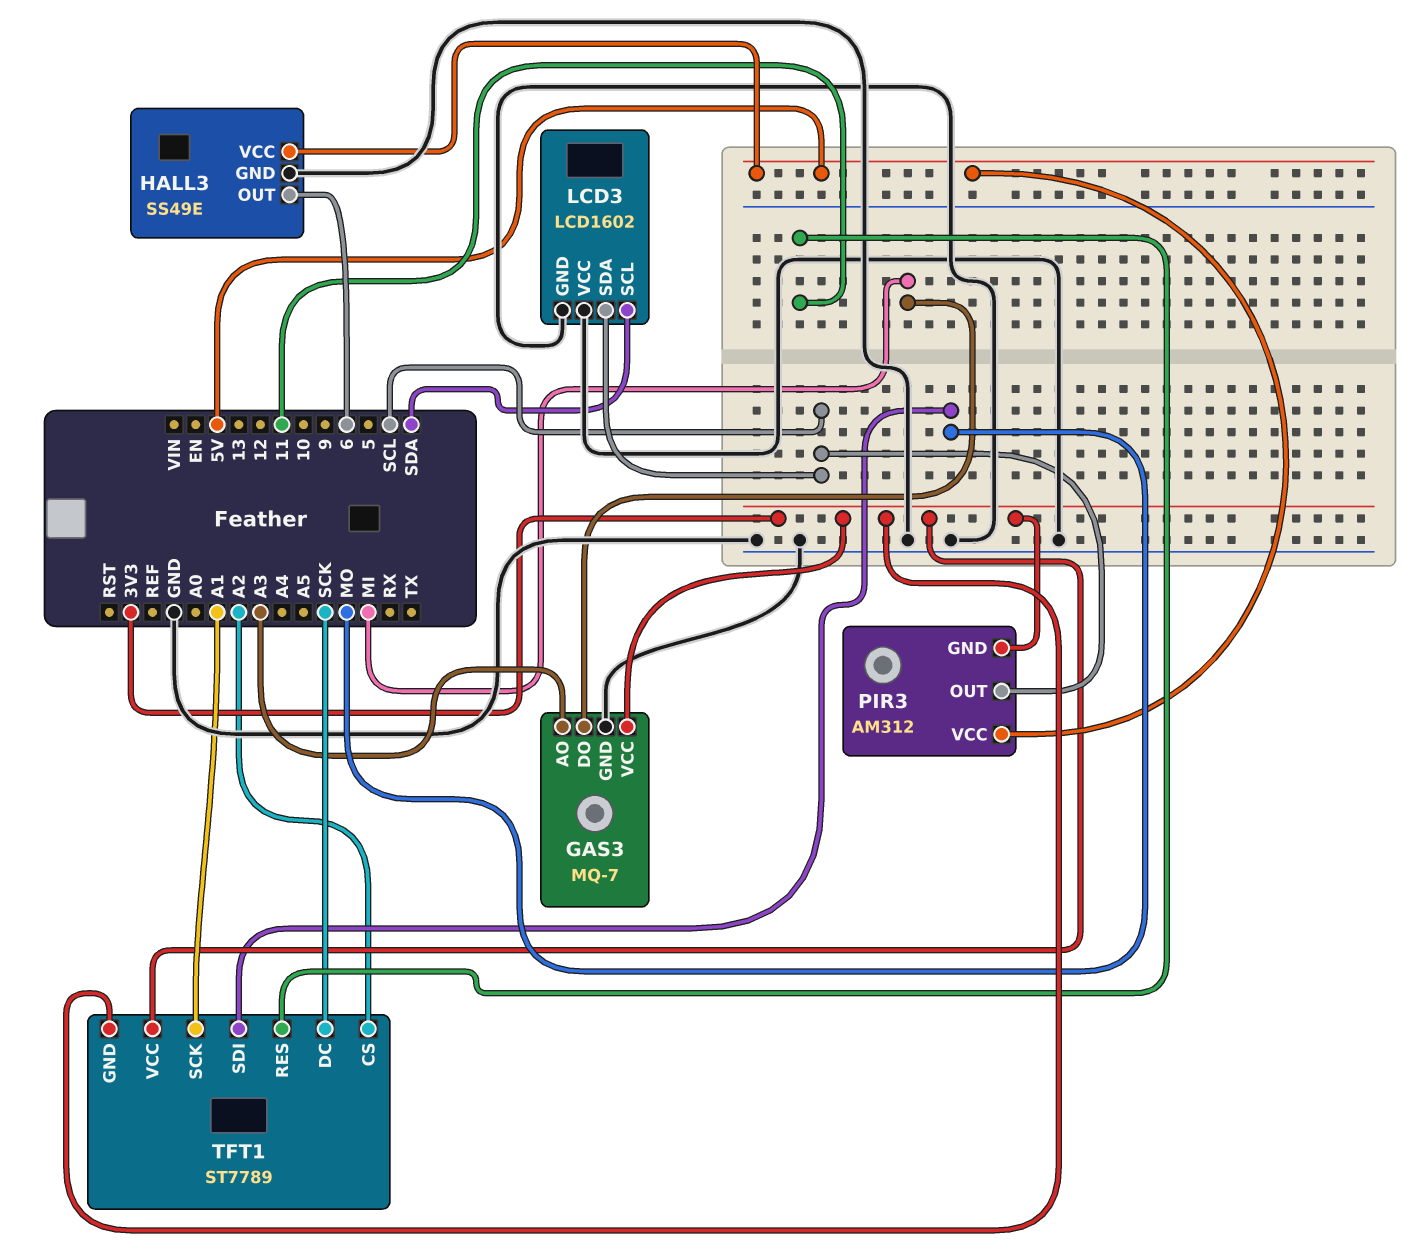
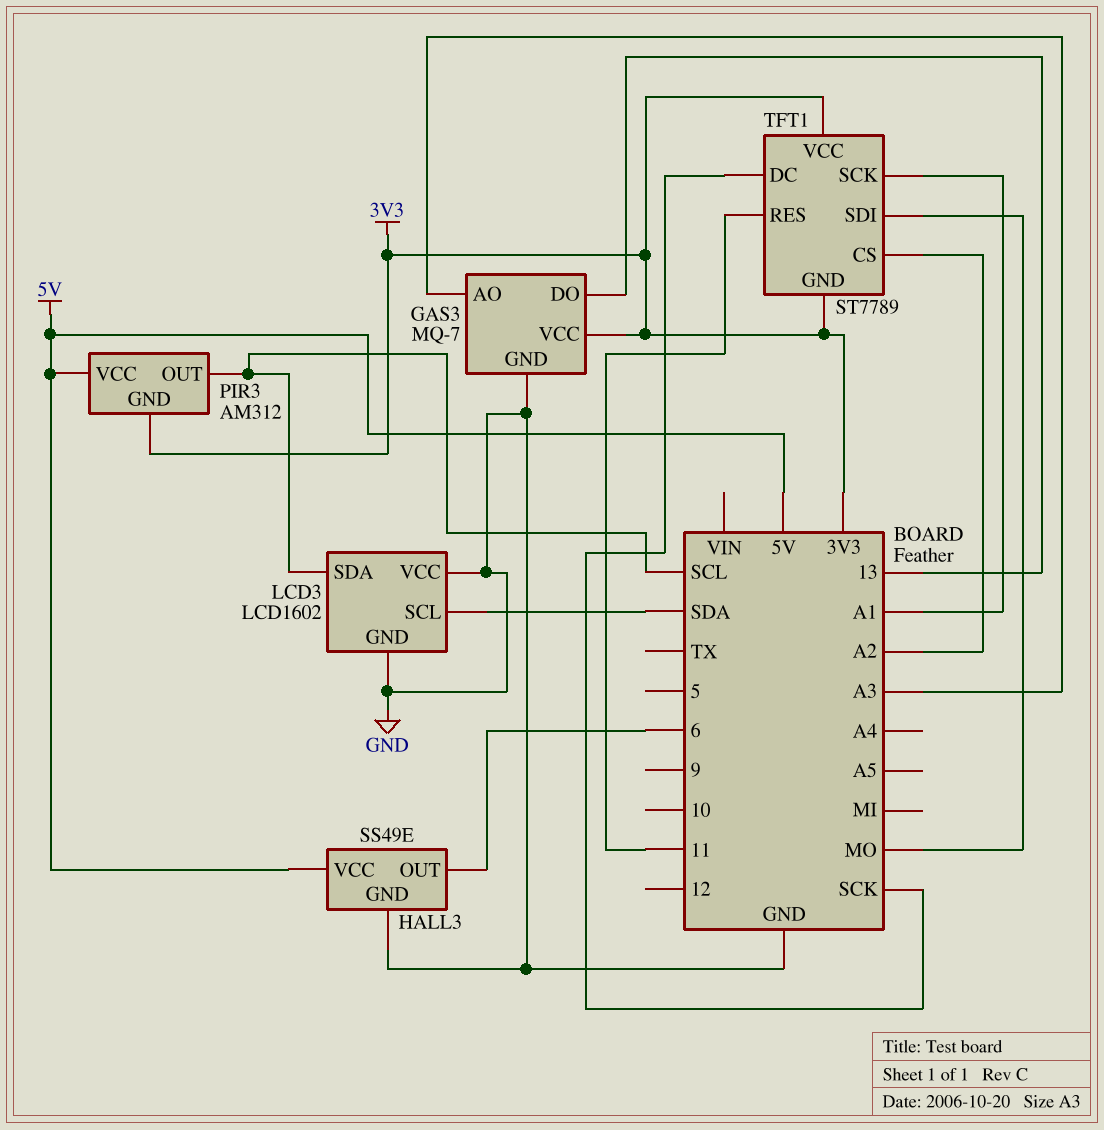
GAS3 pin DO: MI -> 13

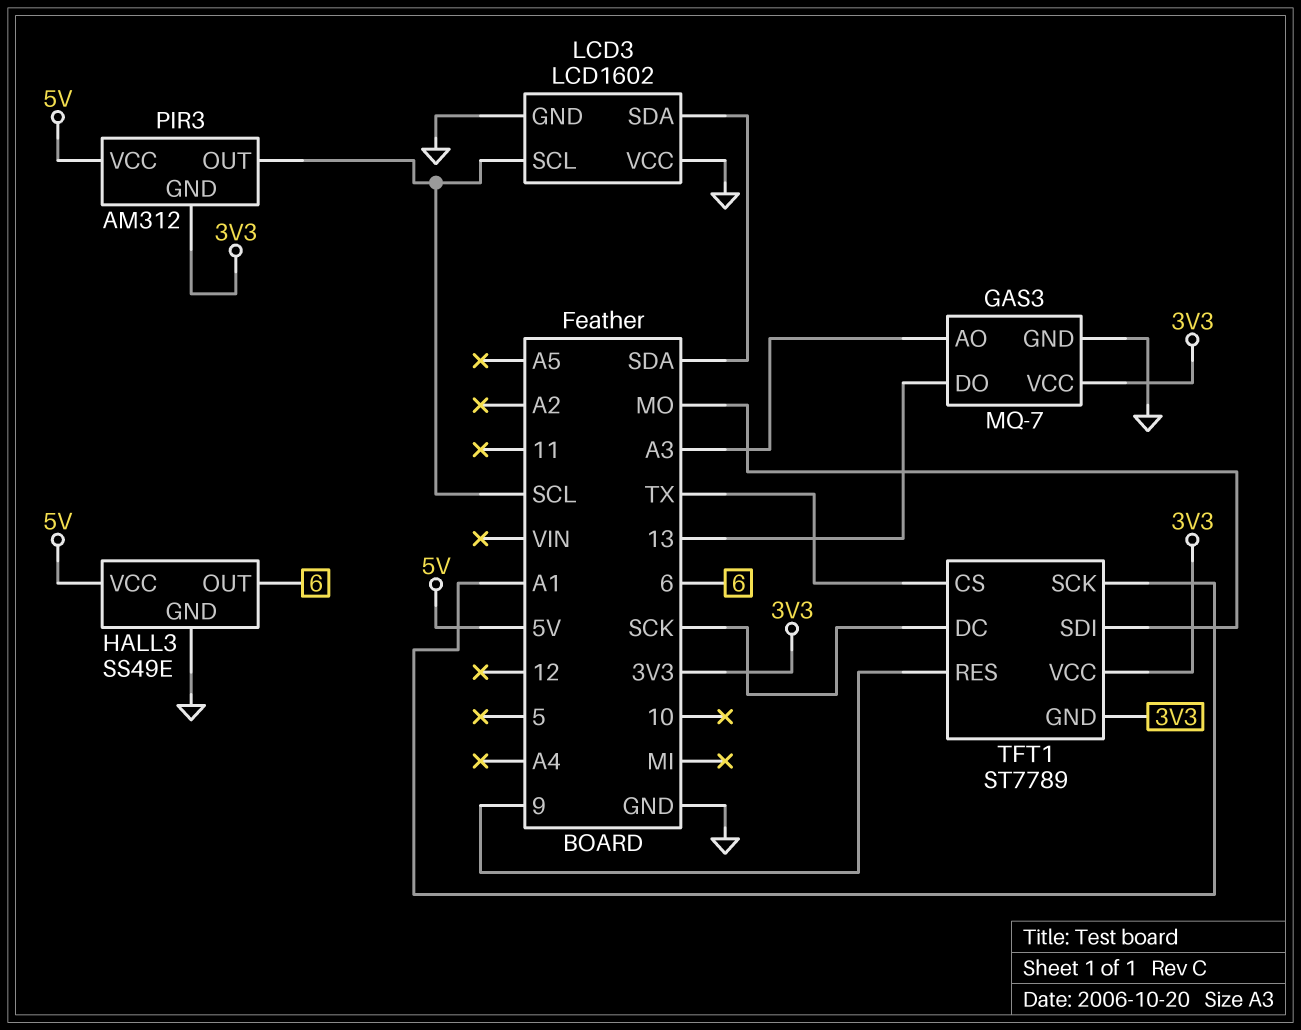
LCD3 pin SCL: SDA -> SCL
LCD3 pin SDA: SCL -> SDA
TFT1 pin CS: A2 -> TX
TFT1 pin RES: 11 -> 9

